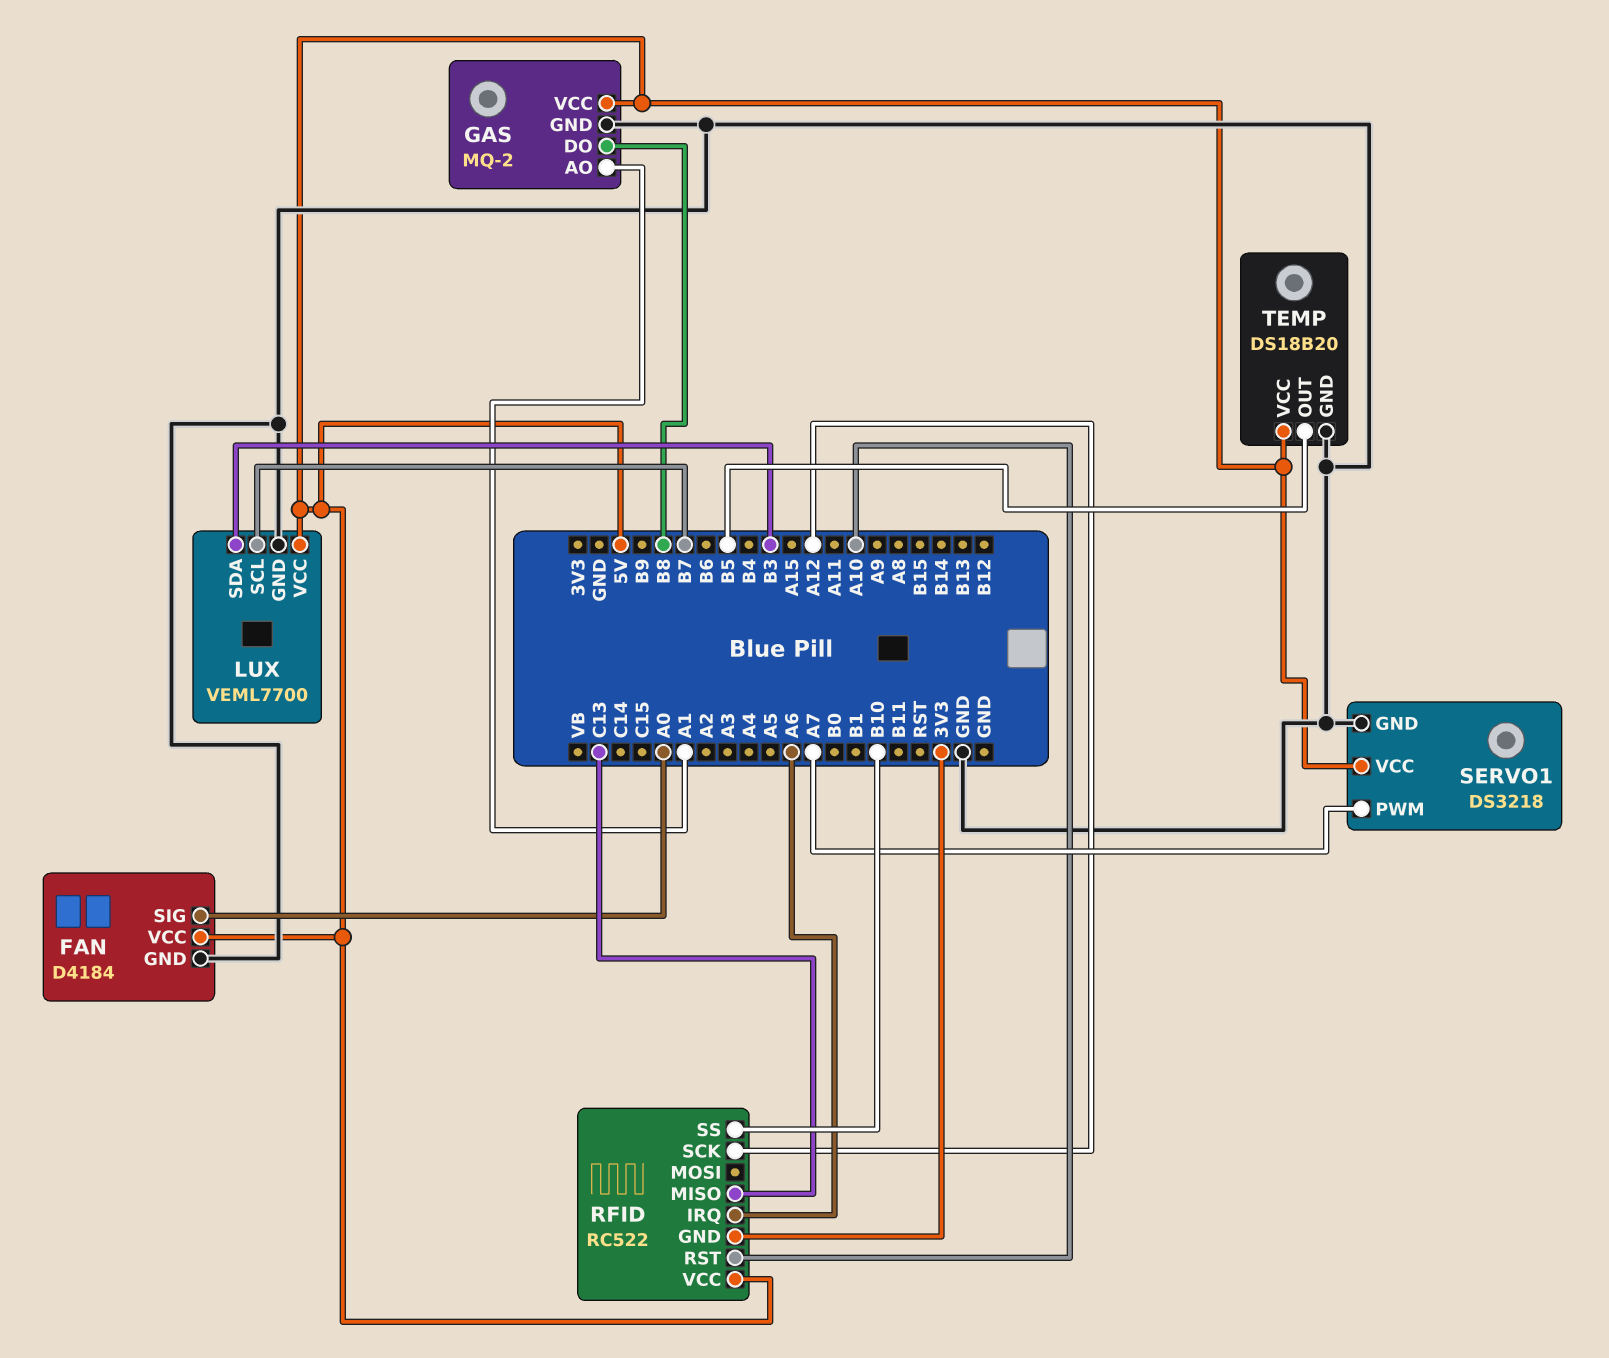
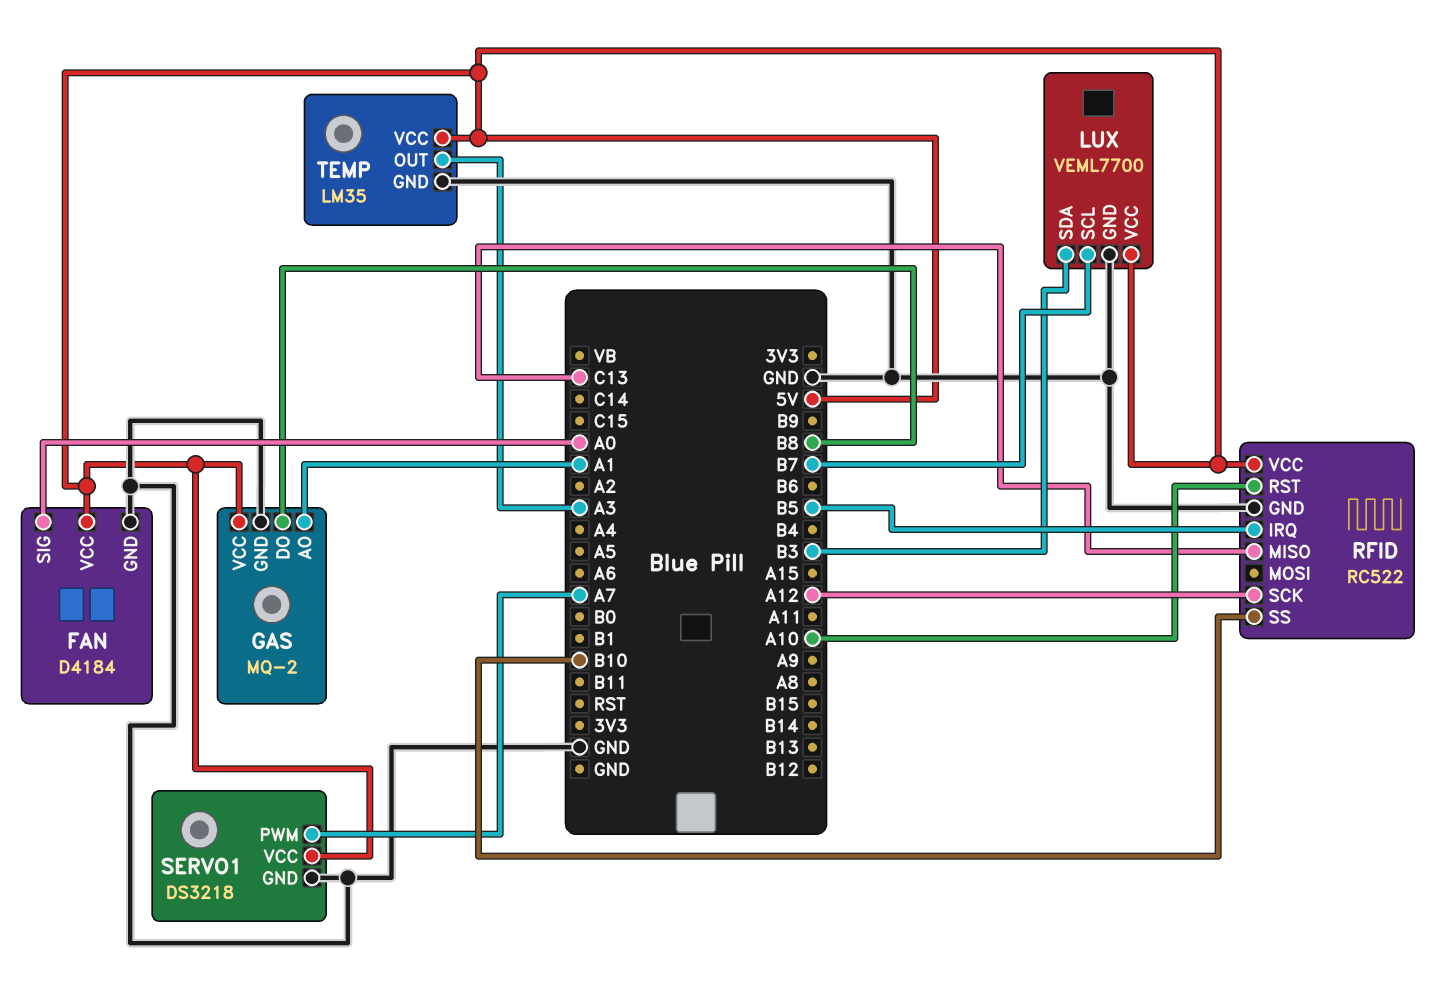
RFID pin GND: 3V3 -> GND
RFID pin IRQ: A6 -> B5
TEMP: DS18B20 -> LM35
TEMP pin OUT: B5 -> A3

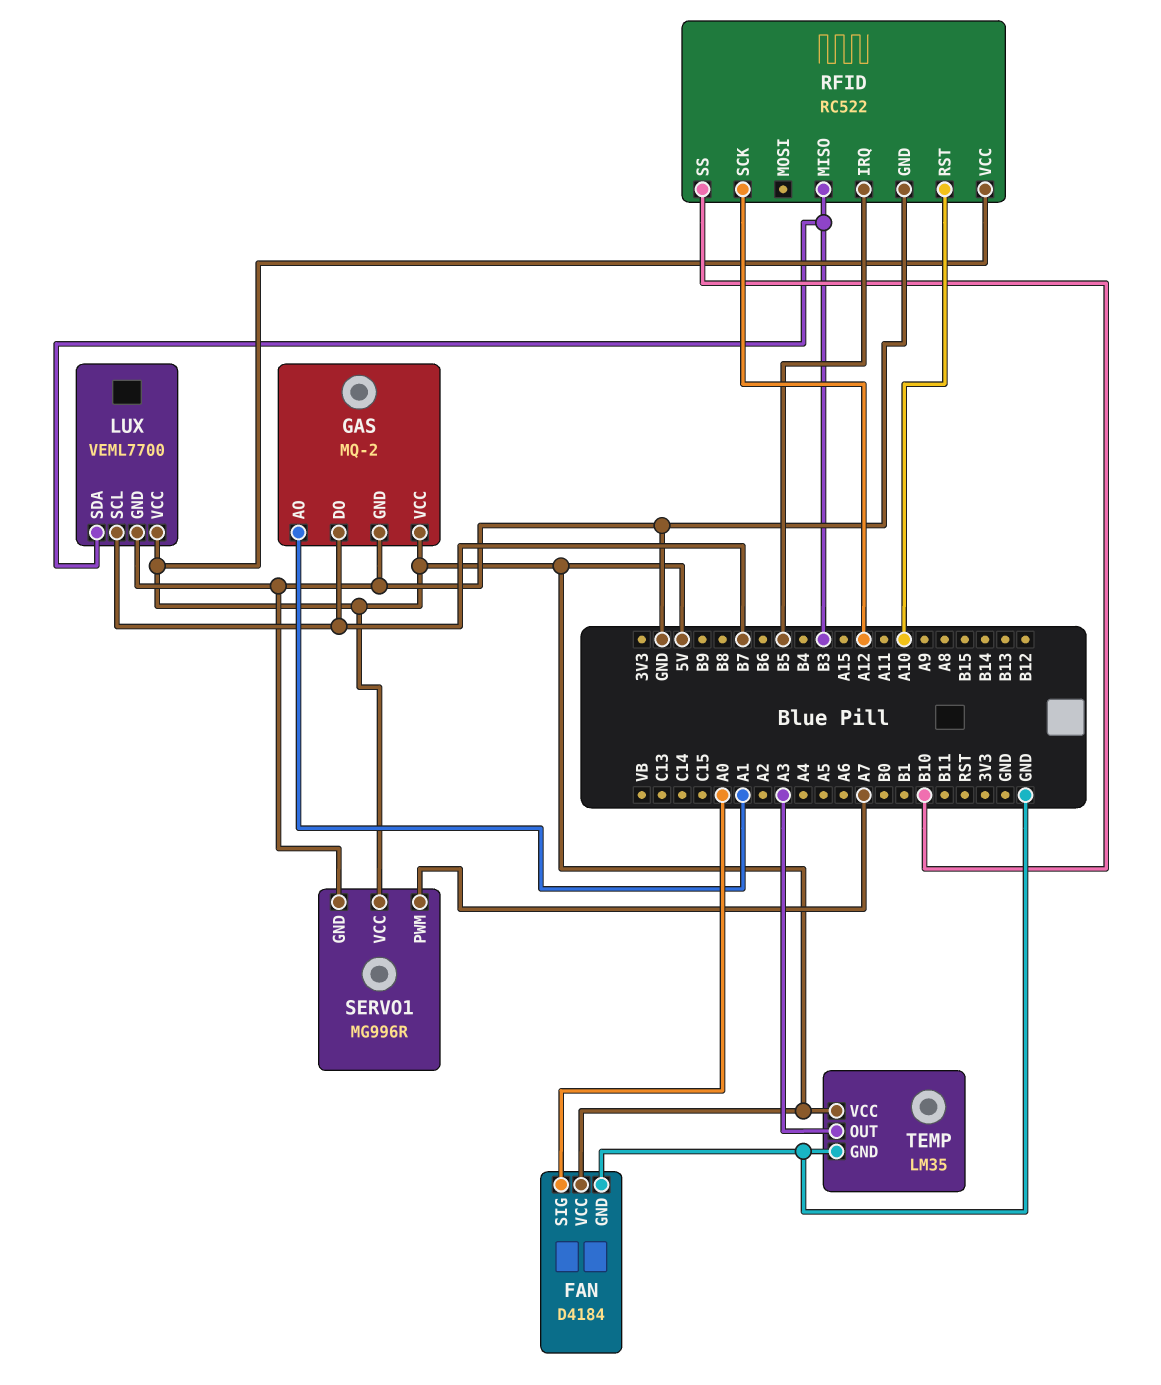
GAS pin DO: B8 -> B7
RFID pin MISO: C13 -> B3
SERVO1: DS3218 -> MG996R

